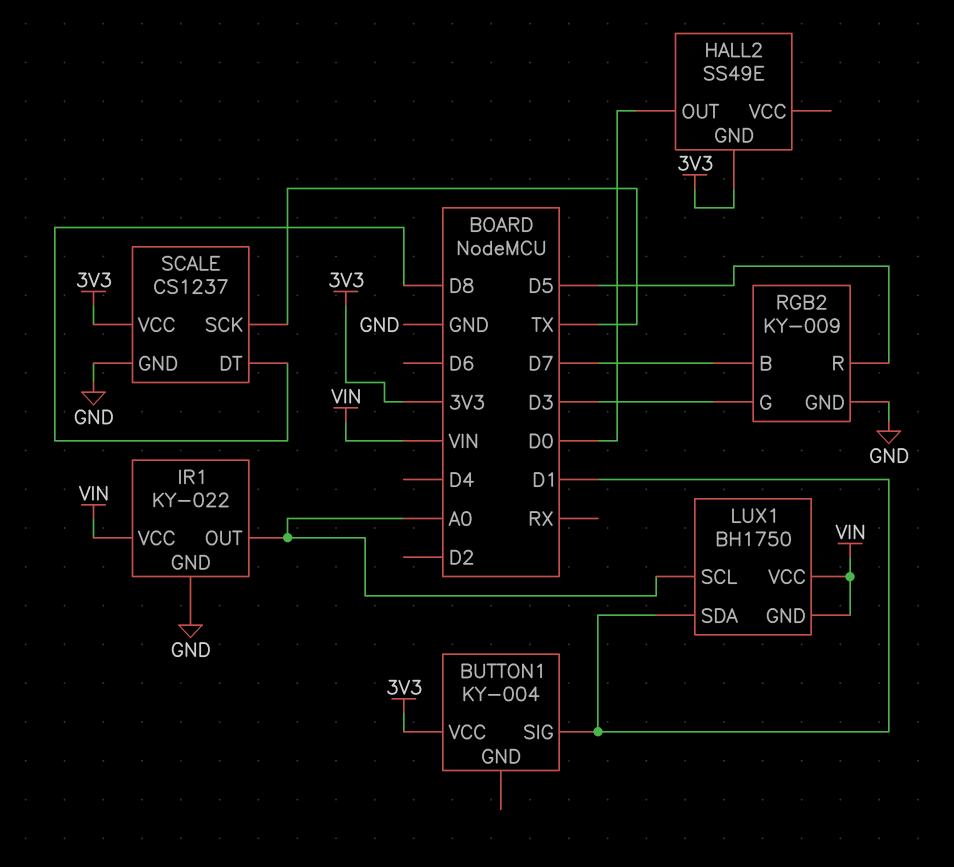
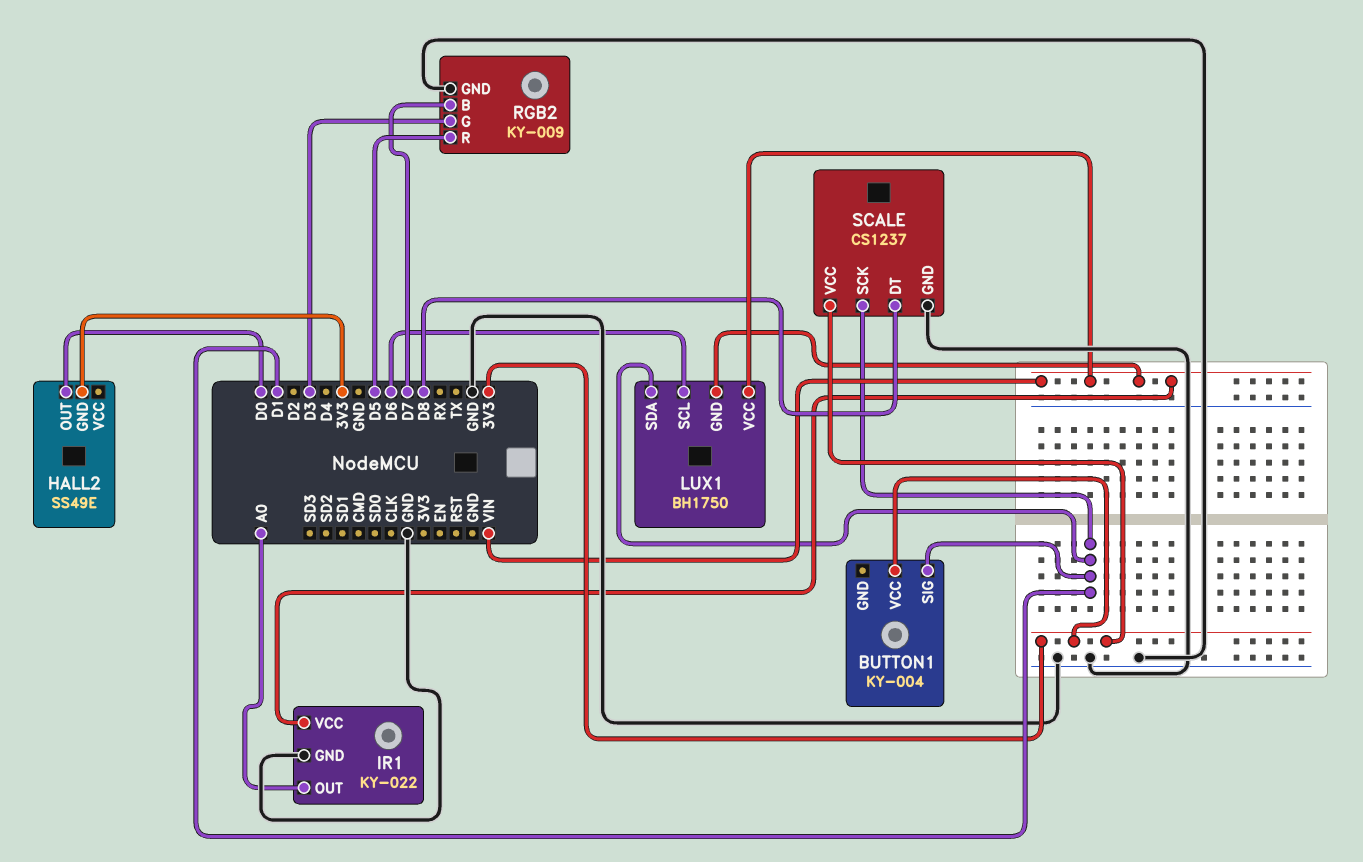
LUX1 pin SCL: A0 -> D6
SCALE pin SCK: TX -> D1

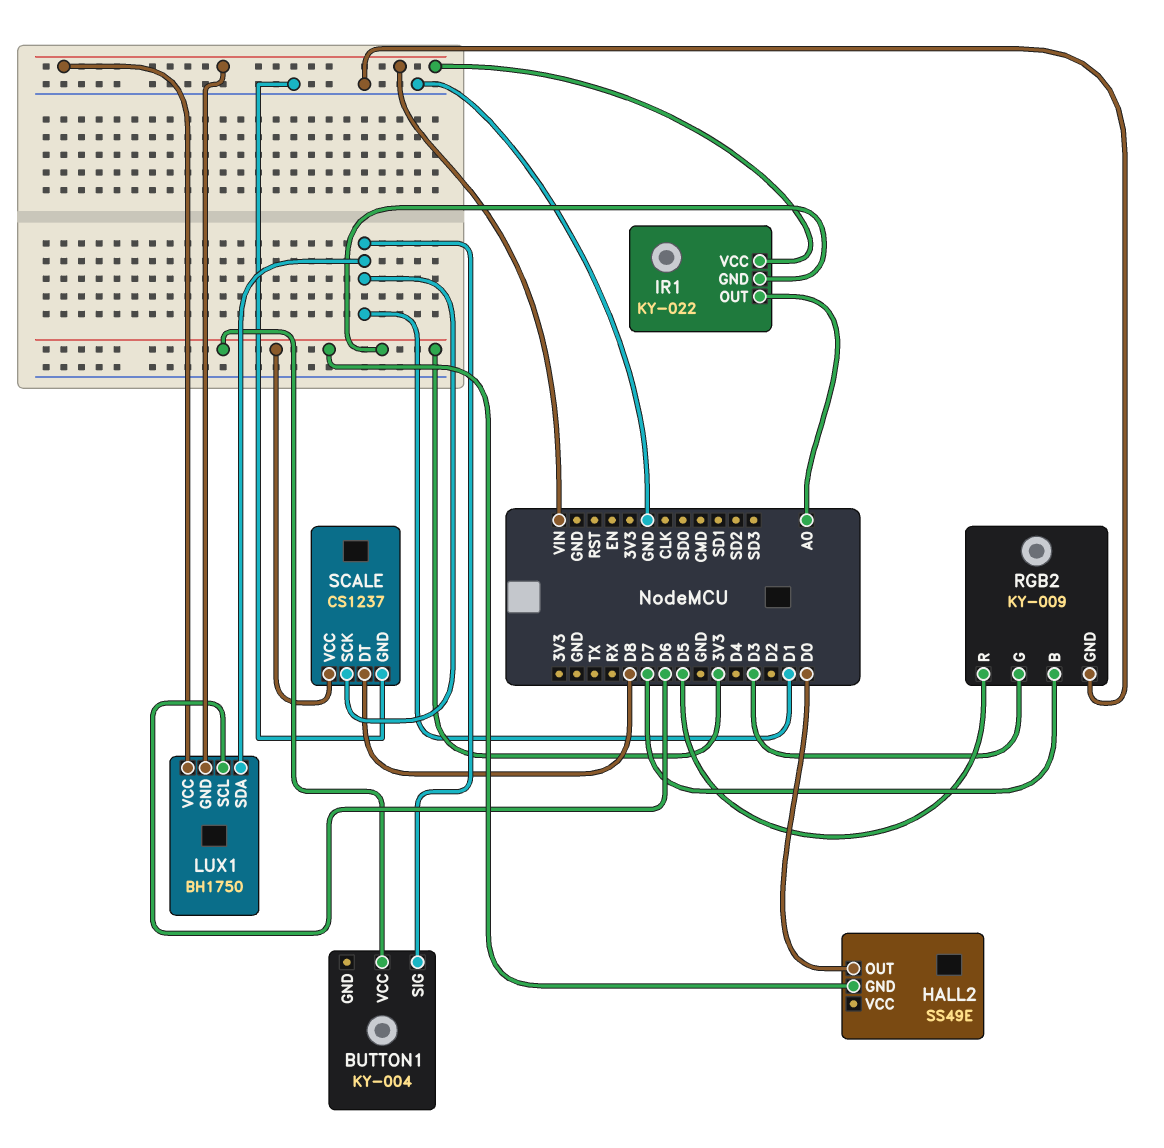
IR1 pin GND: GND -> 3V3

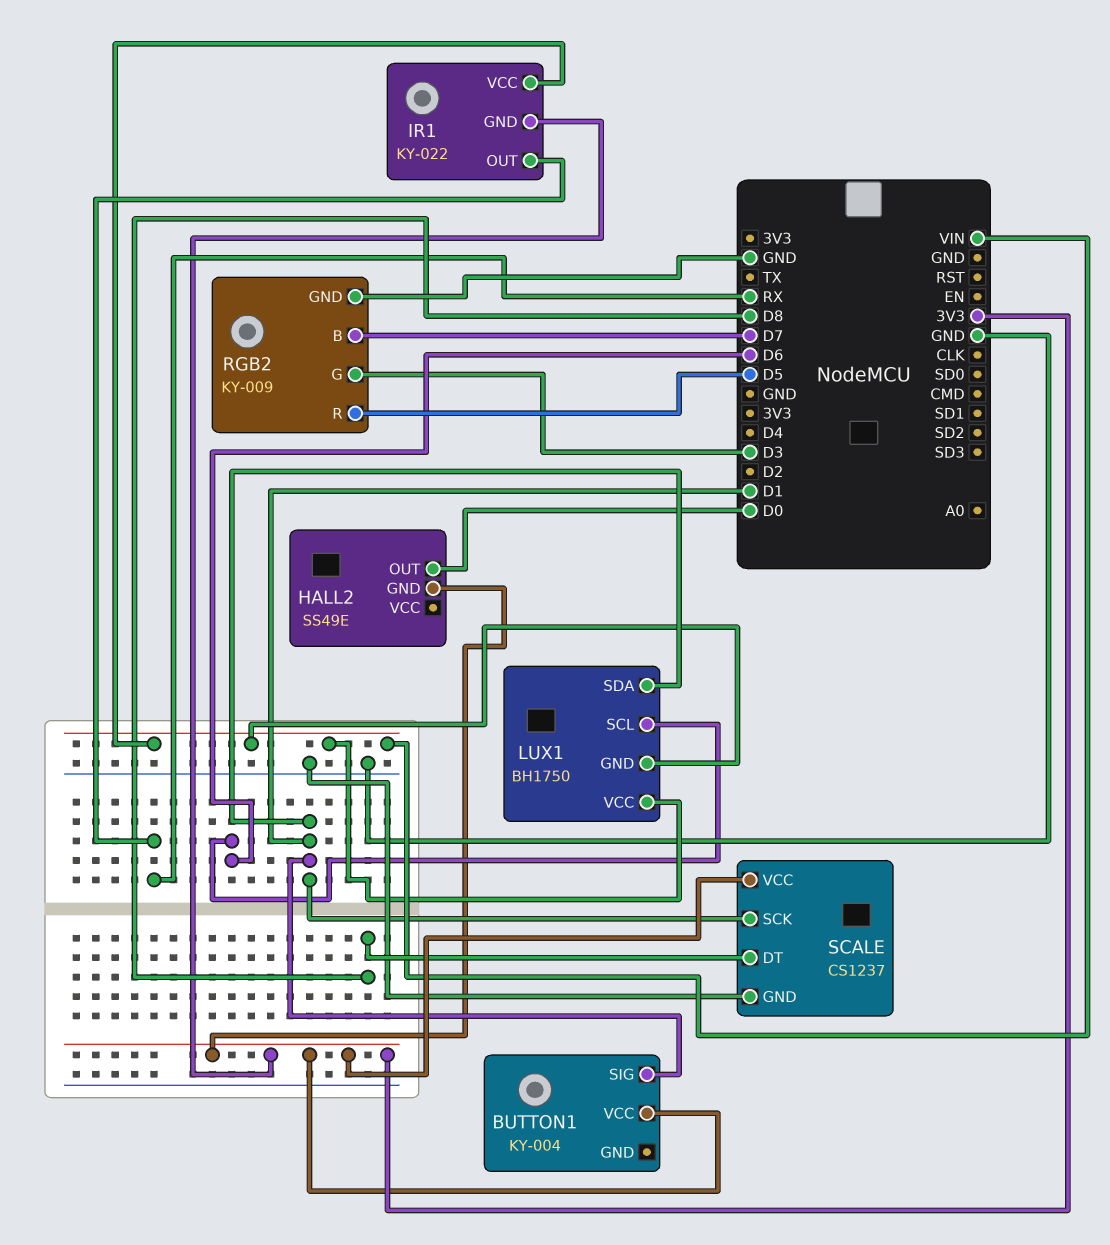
IR1 pin OUT: A0 -> RX

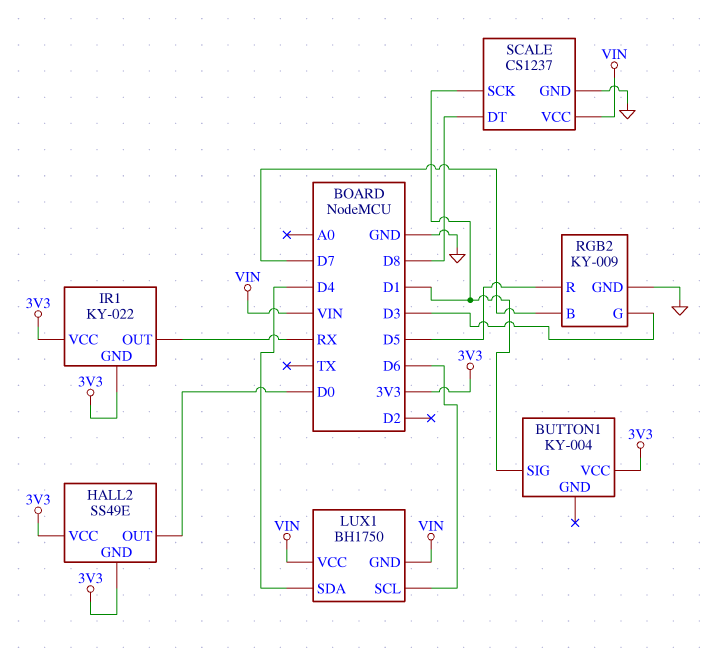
HALL2 pin VCC: none -> 3V3
IR1 pin VCC: VIN -> 3V3
LUX1 pin SDA: D1 -> D4
SCALE pin VCC: 3V3 -> VIN

